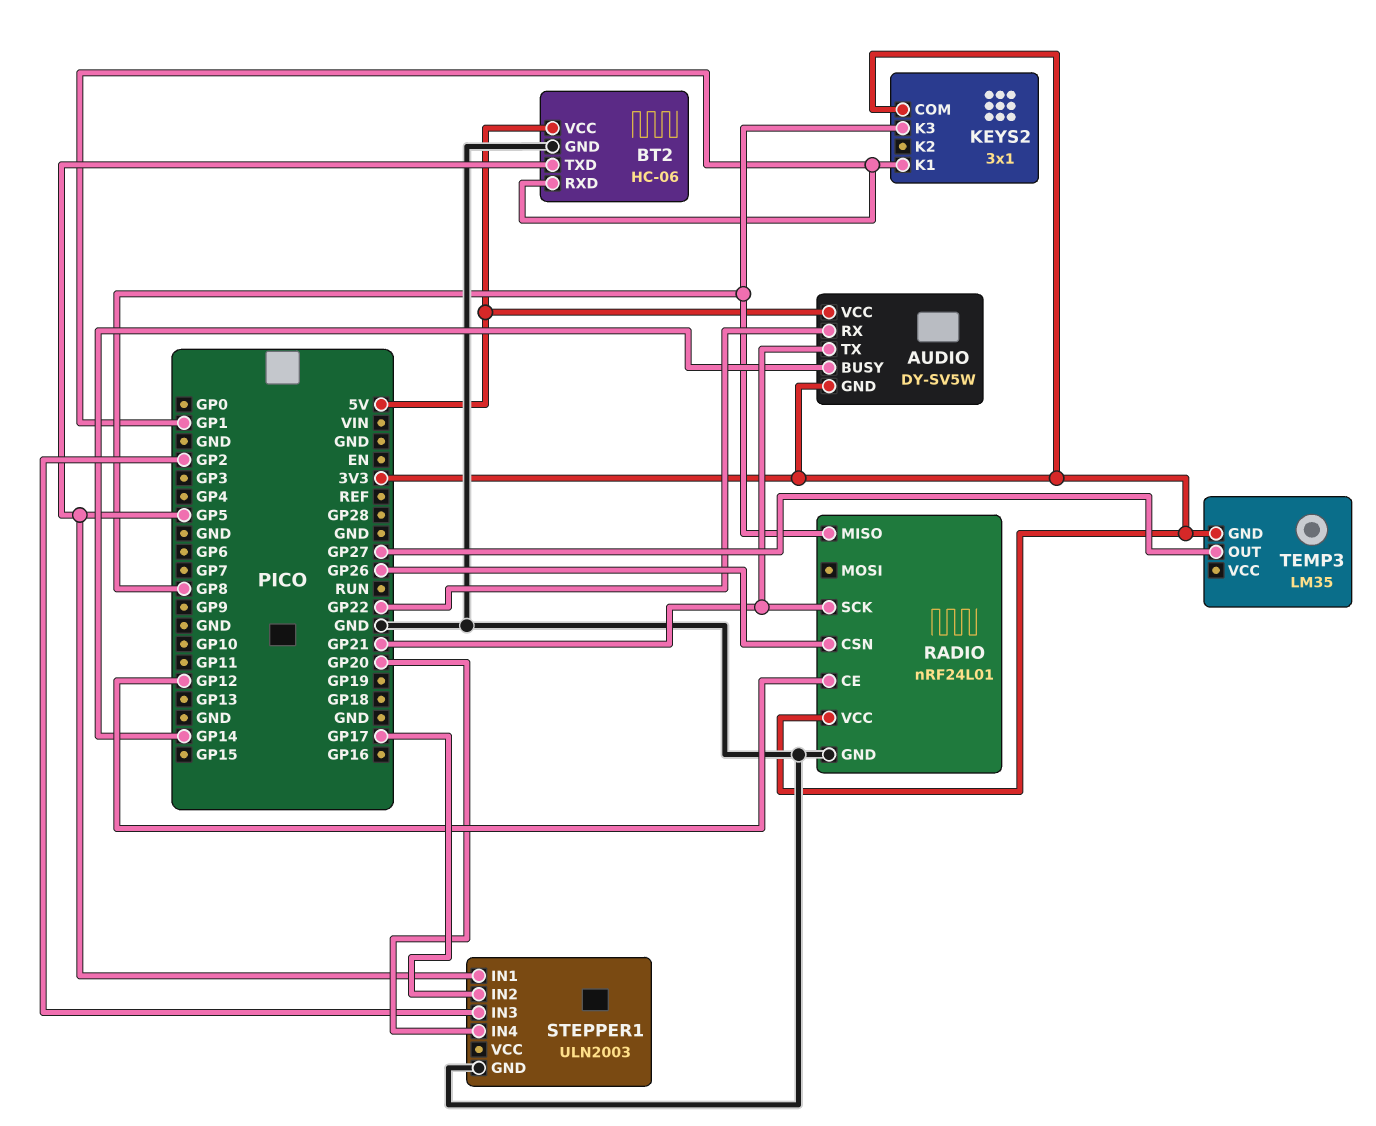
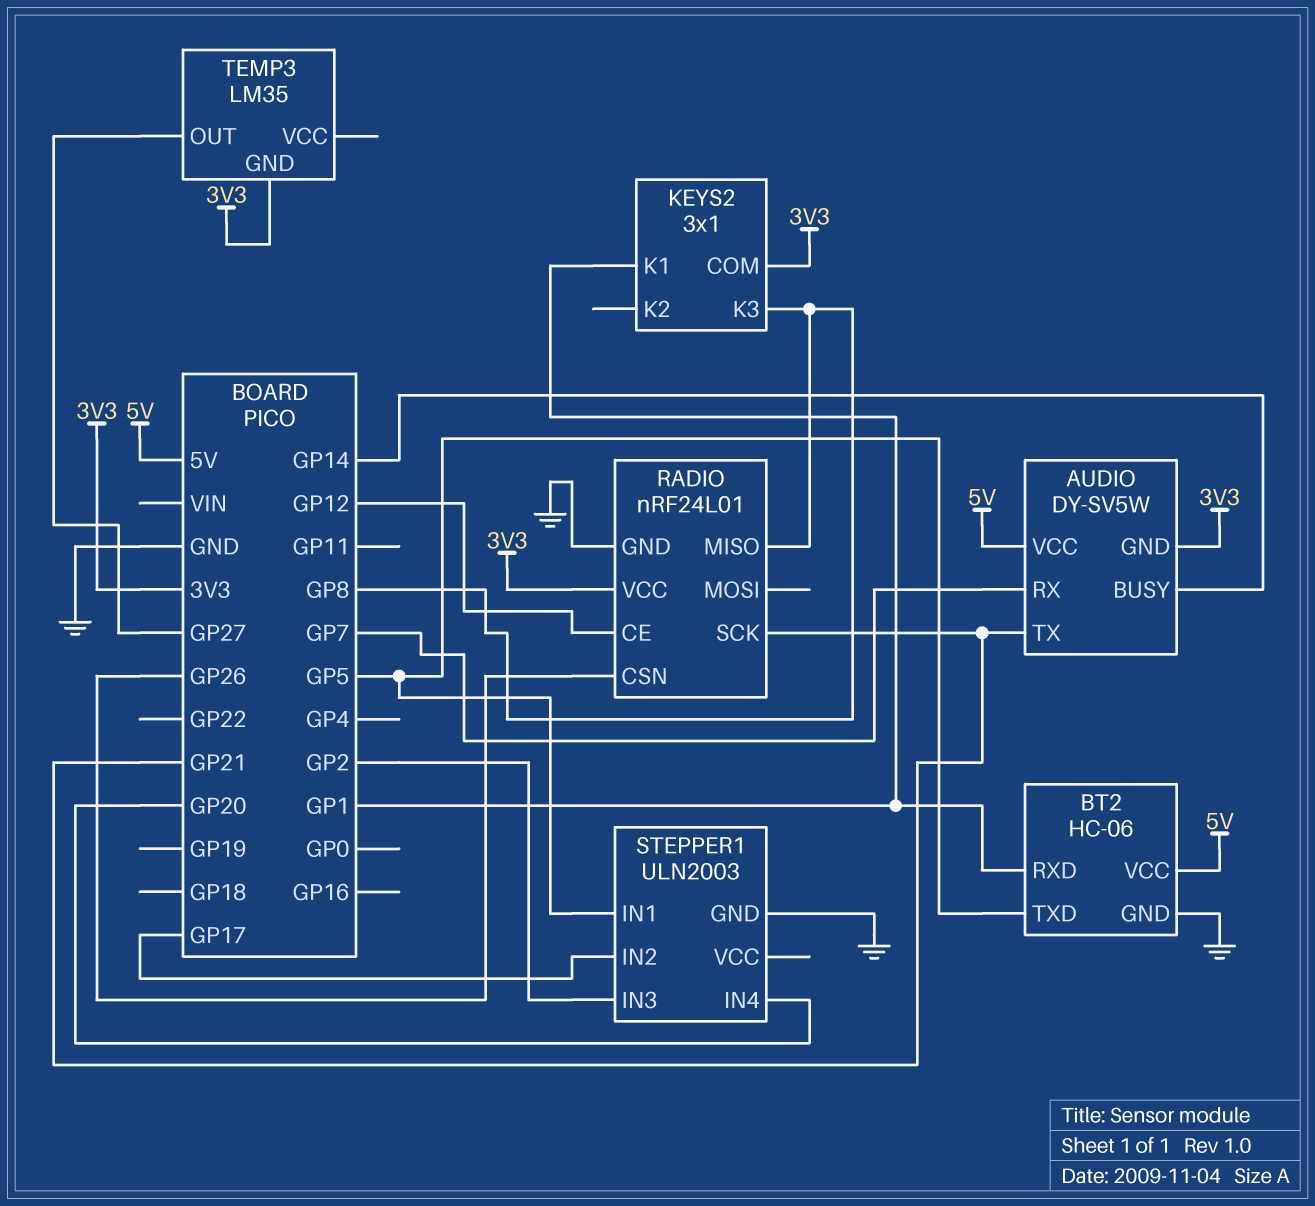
AUDIO pin RX: GP22 -> GP7

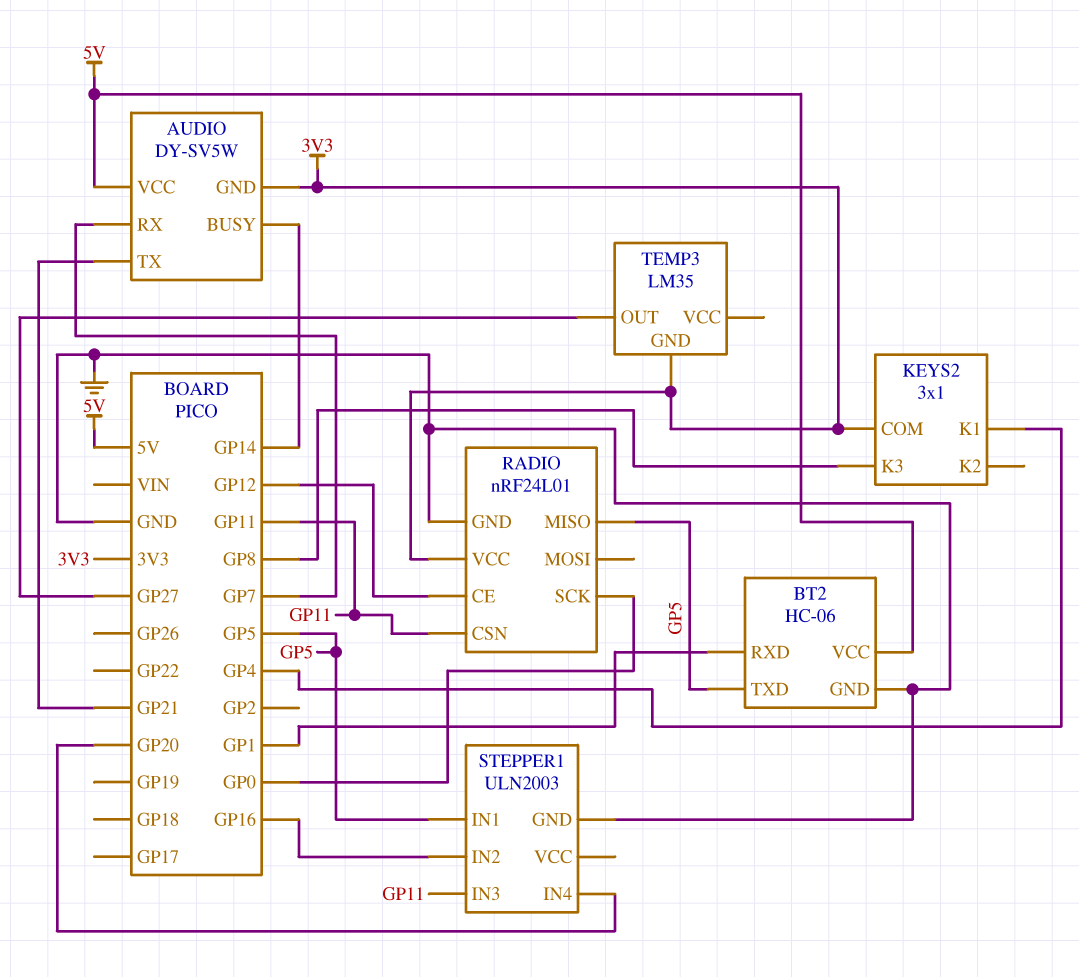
KEYS2 pin K1: GP1 -> GP4
RADIO pin CSN: GP26 -> GP11
RADIO pin MISO: GP8 -> GP5
RADIO pin SCK: GP21 -> GP0
STEPPER1 pin IN2: GP17 -> GP16
STEPPER1 pin IN3: GP2 -> GP11

